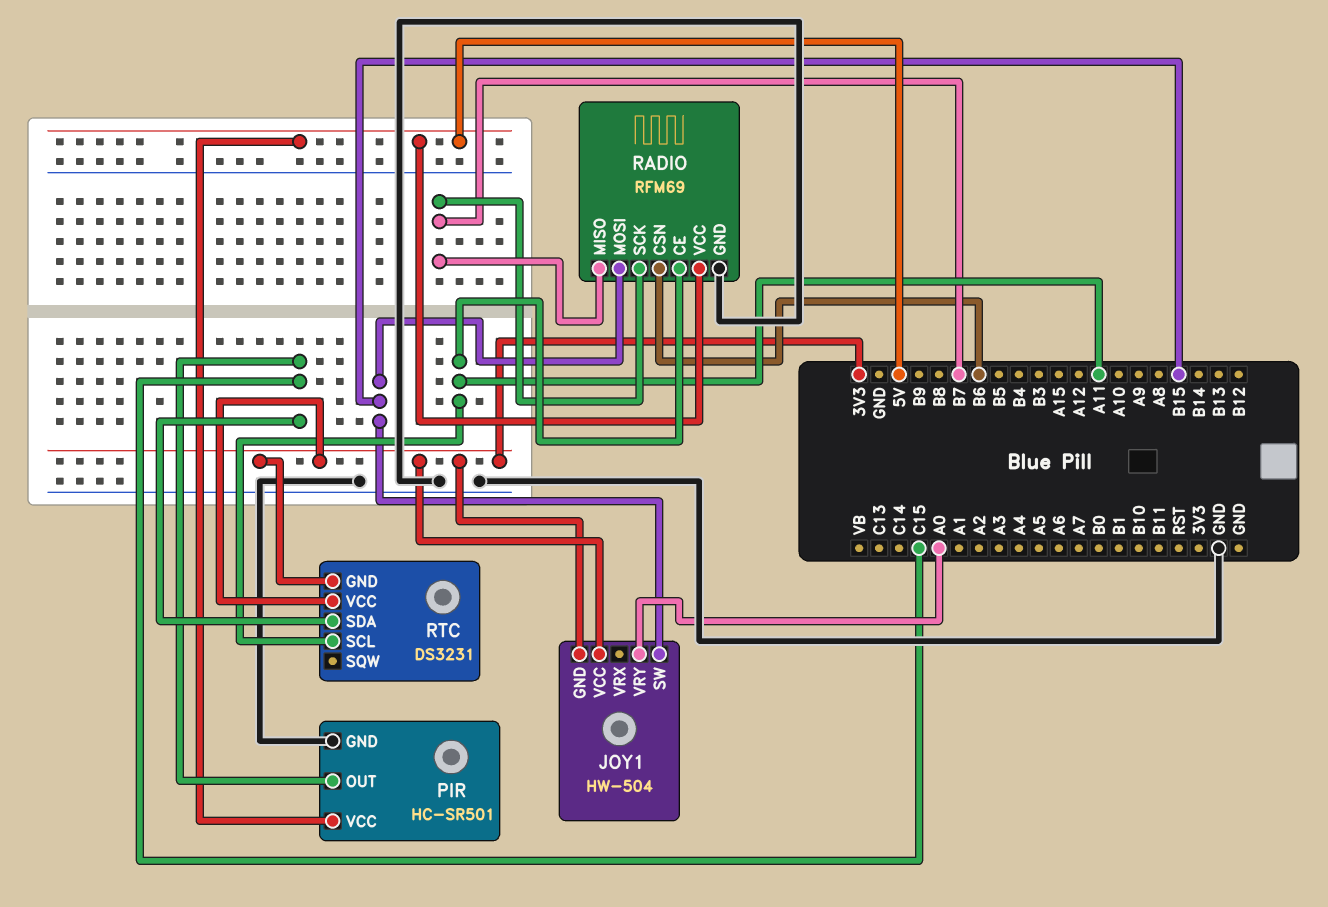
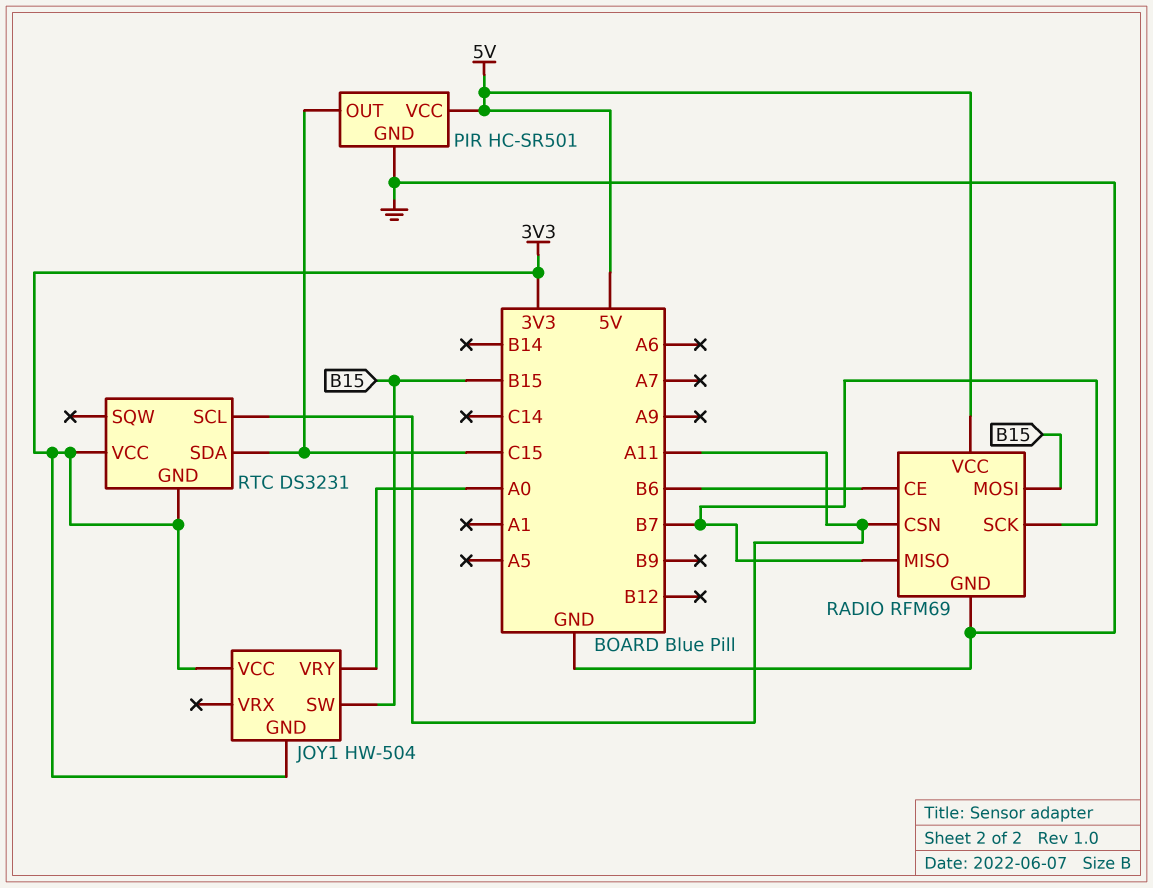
RADIO pin CE: A11 -> B6
RADIO pin CSN: B6 -> A11

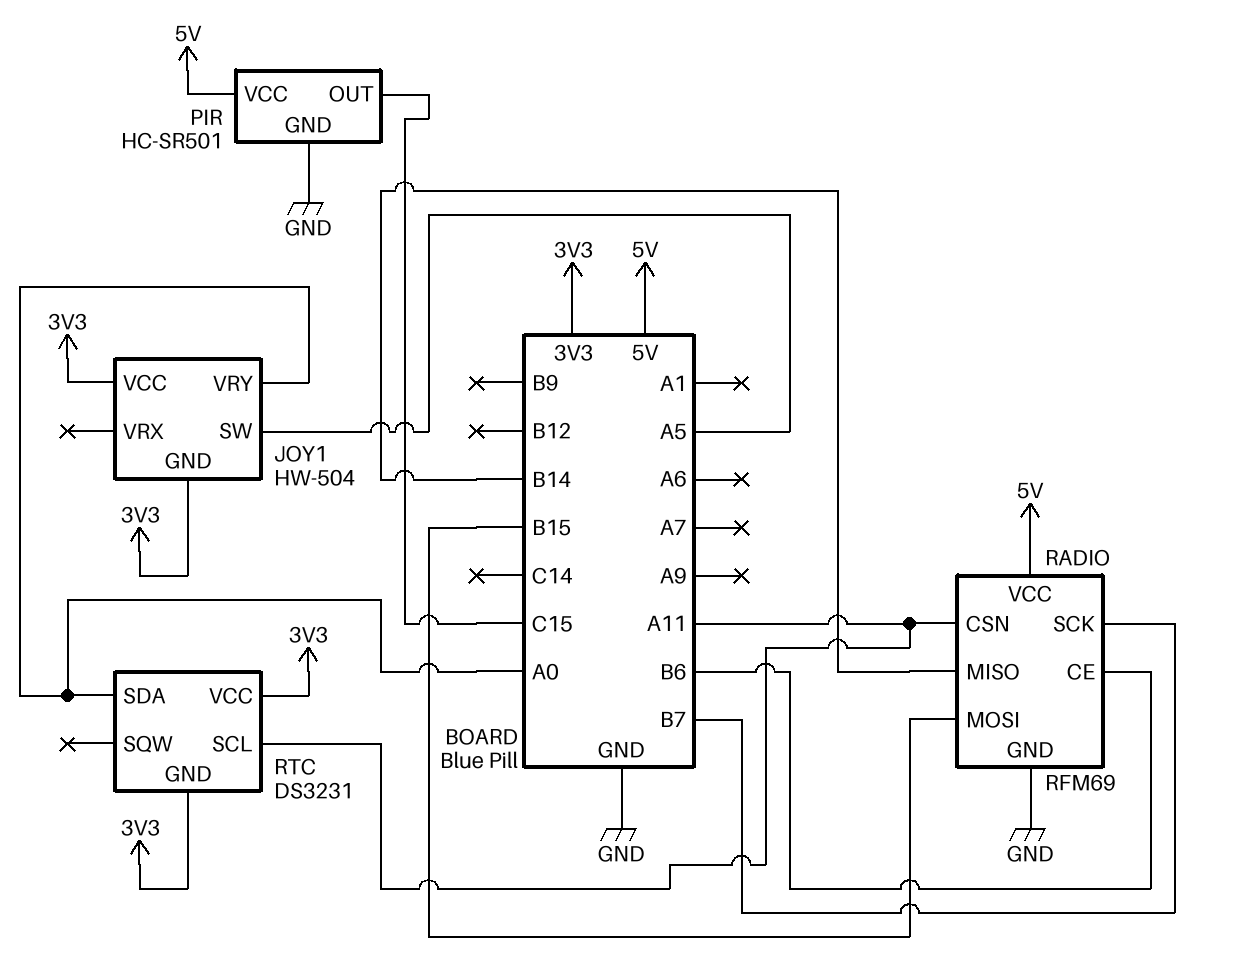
JOY1 pin SW: B15 -> A5
RADIO pin MISO: B7 -> B14
RTC pin SDA: C15 -> A0

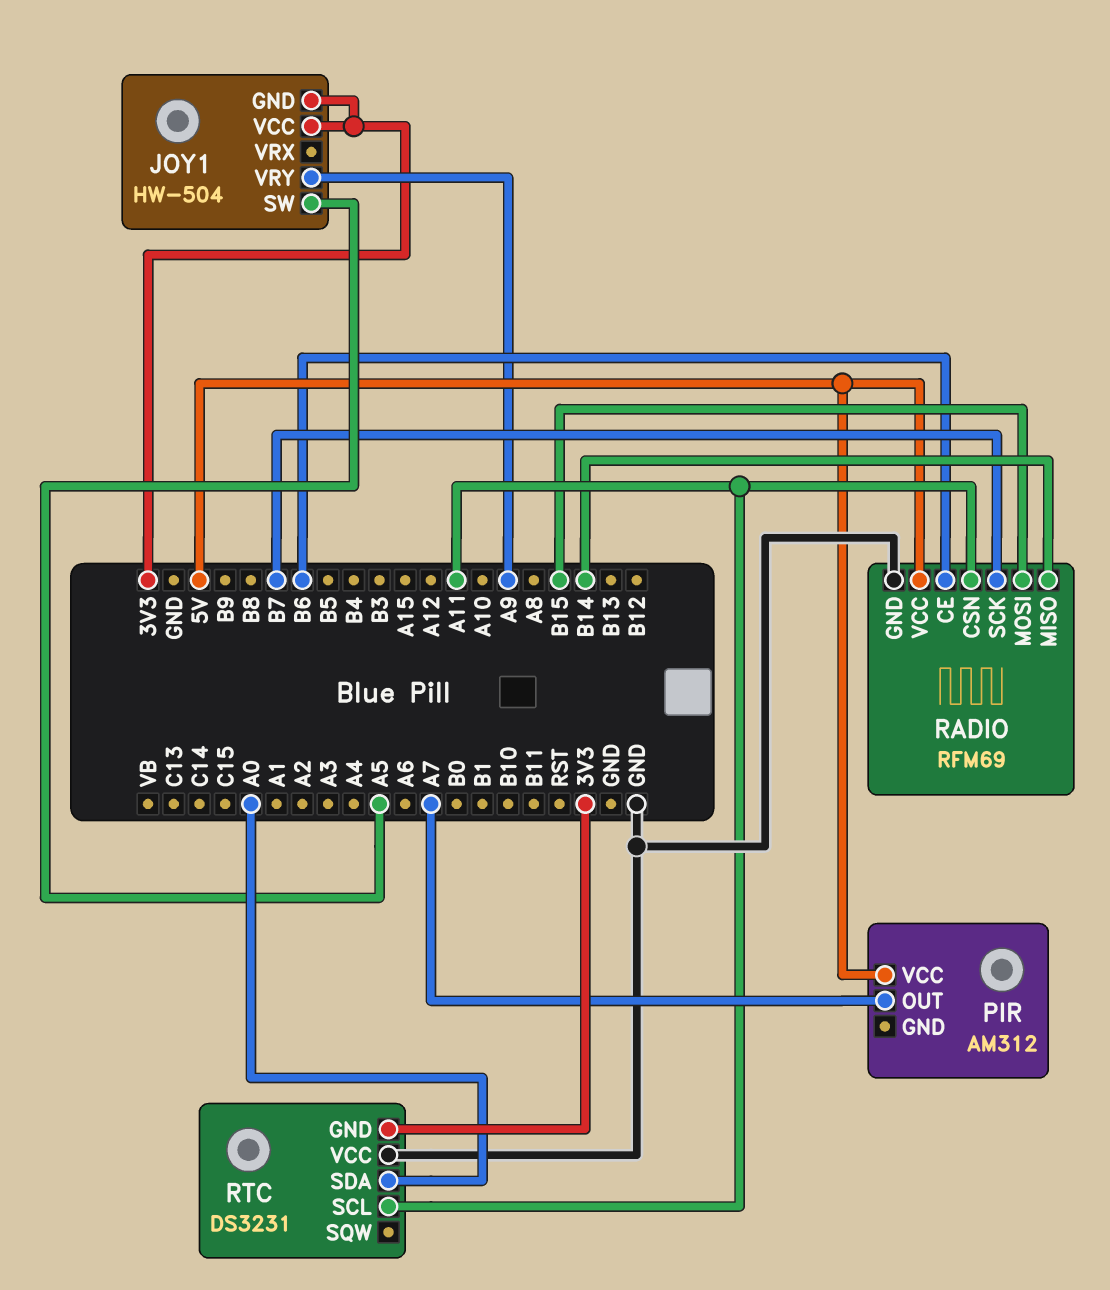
JOY1 pin VRY: A0 -> A9
PIR: HC-SR501 -> AM312
PIR pin GND: GND -> none
PIR pin OUT: C15 -> A7
RTC pin VCC: 3V3 -> GND

